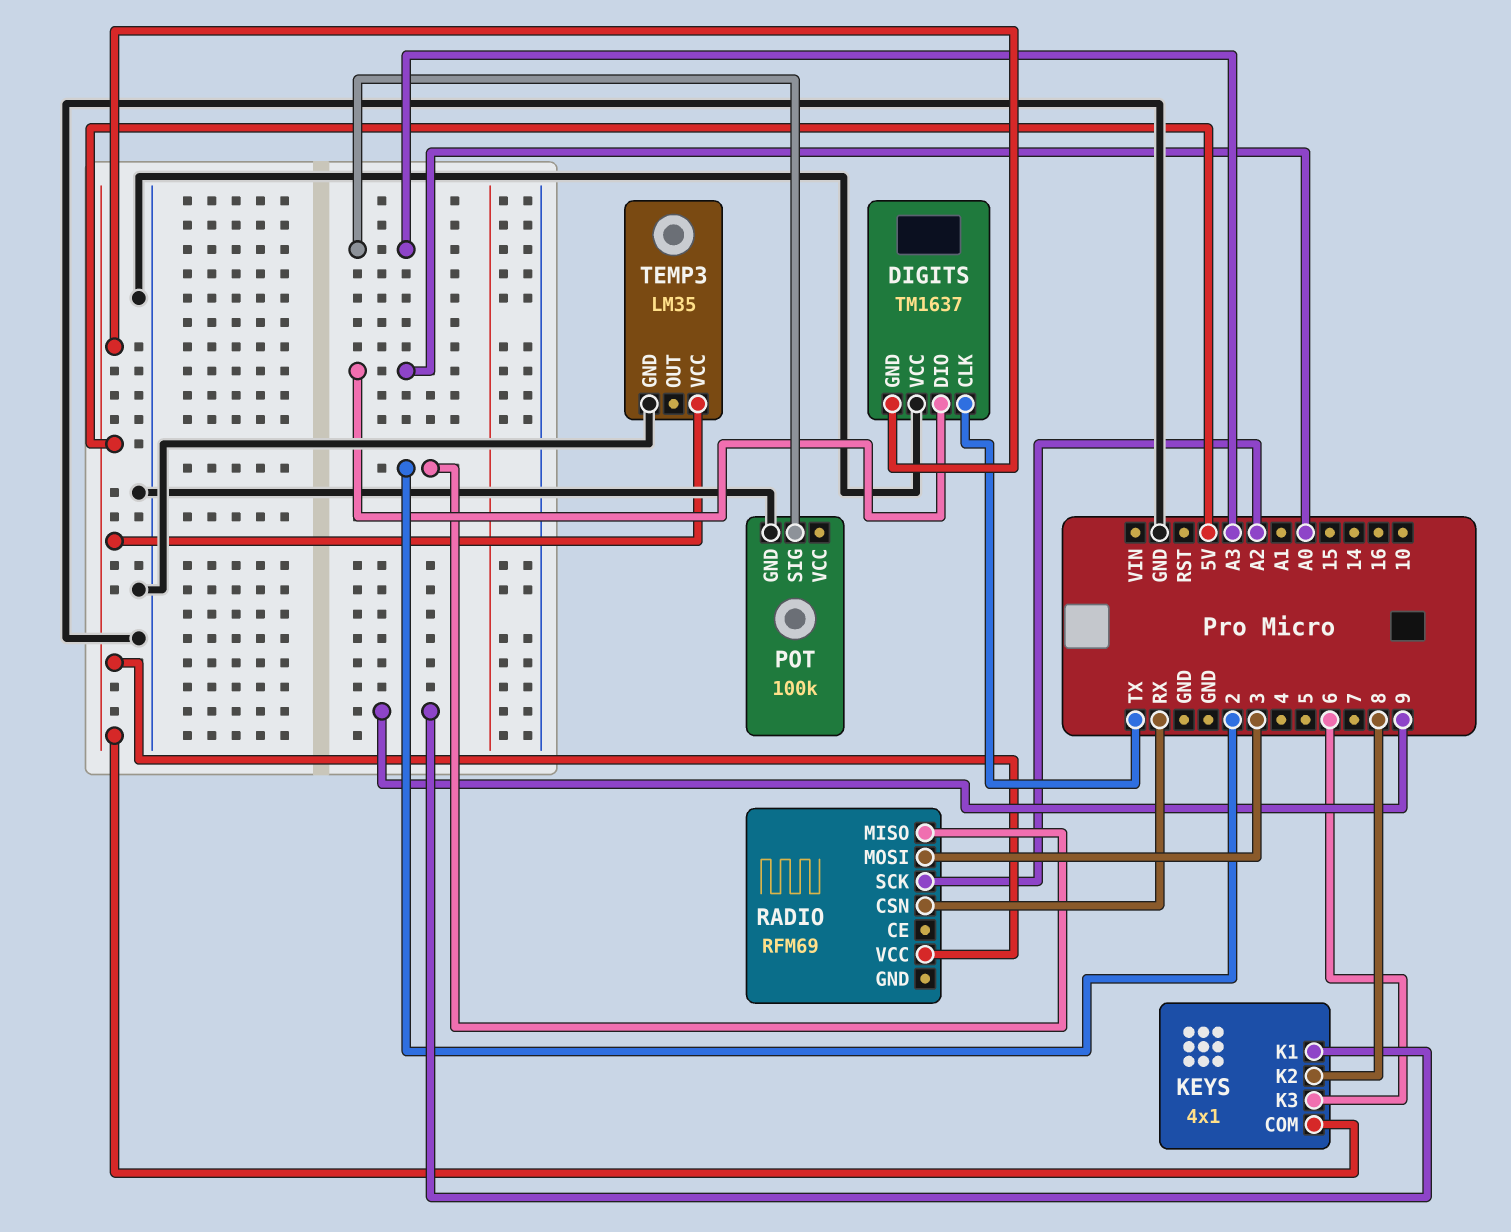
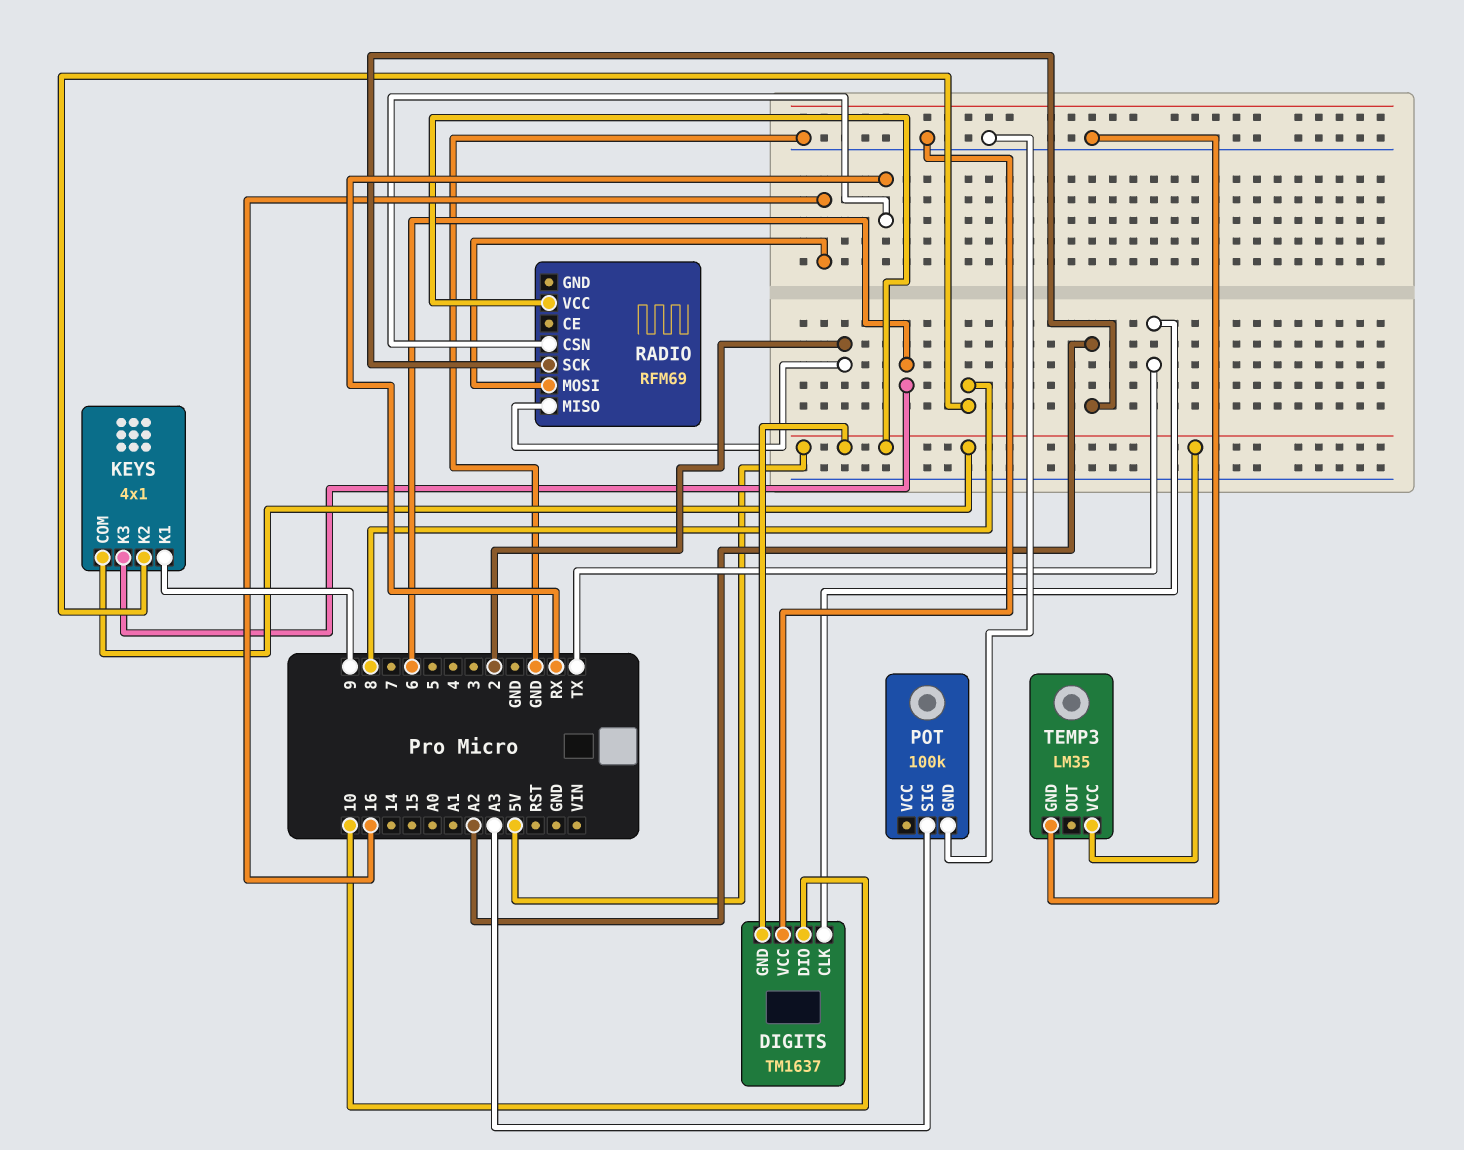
DIGITS pin DIO: A0 -> 10
RADIO pin MOSI: 3 -> 16

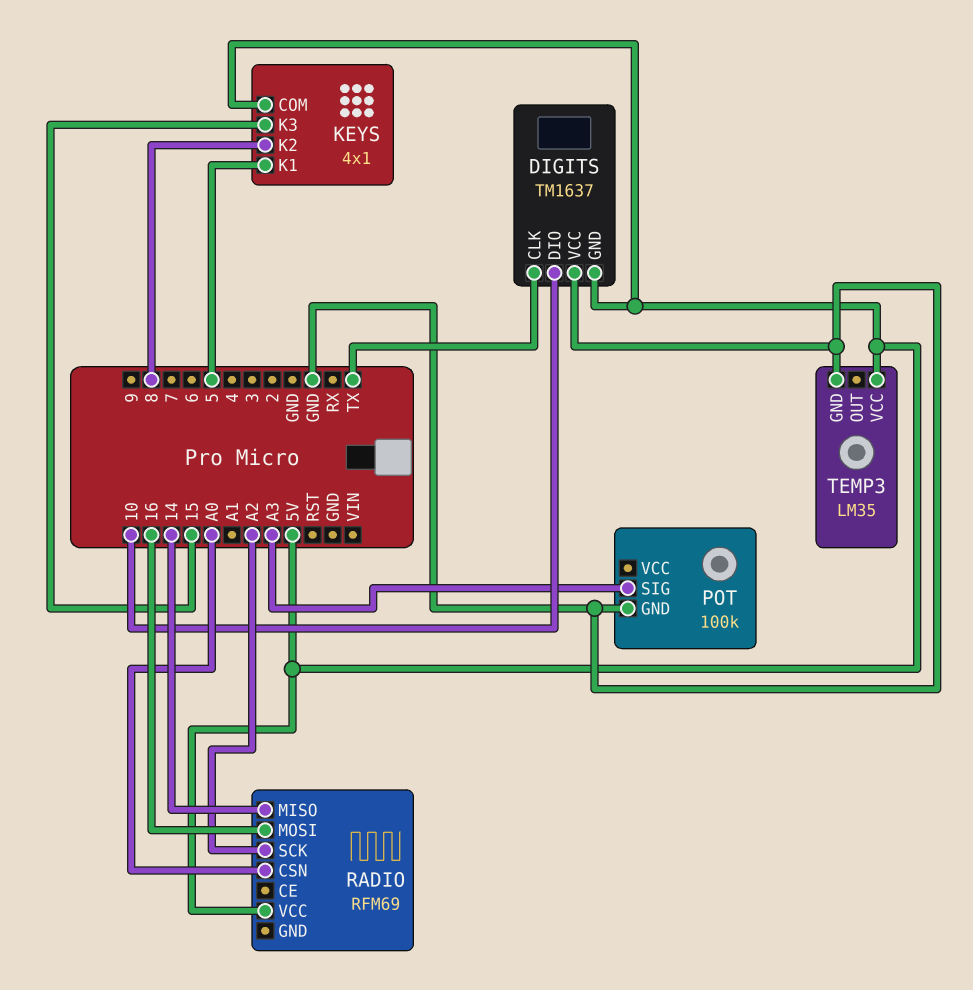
KEYS pin K1: 9 -> 5
KEYS pin K3: 6 -> 15
RADIO pin CSN: RX -> A0
RADIO pin MISO: 2 -> 14

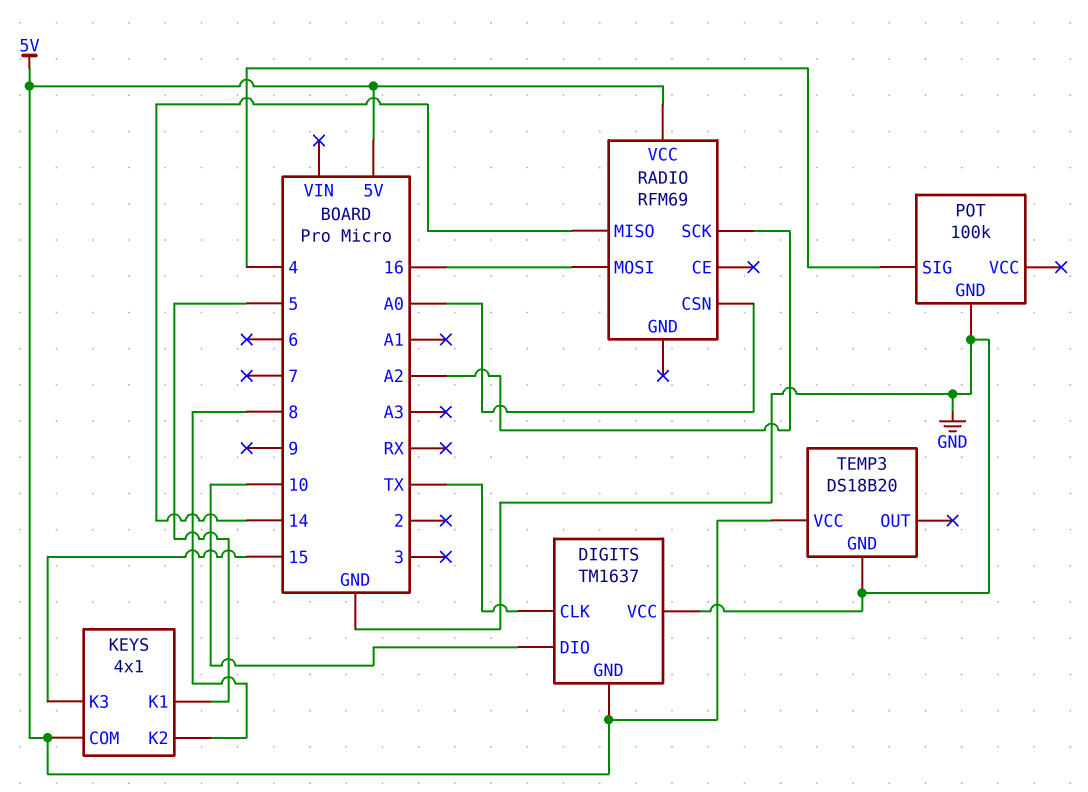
POT pin SIG: A3 -> 4
TEMP3: LM35 -> DS18B20

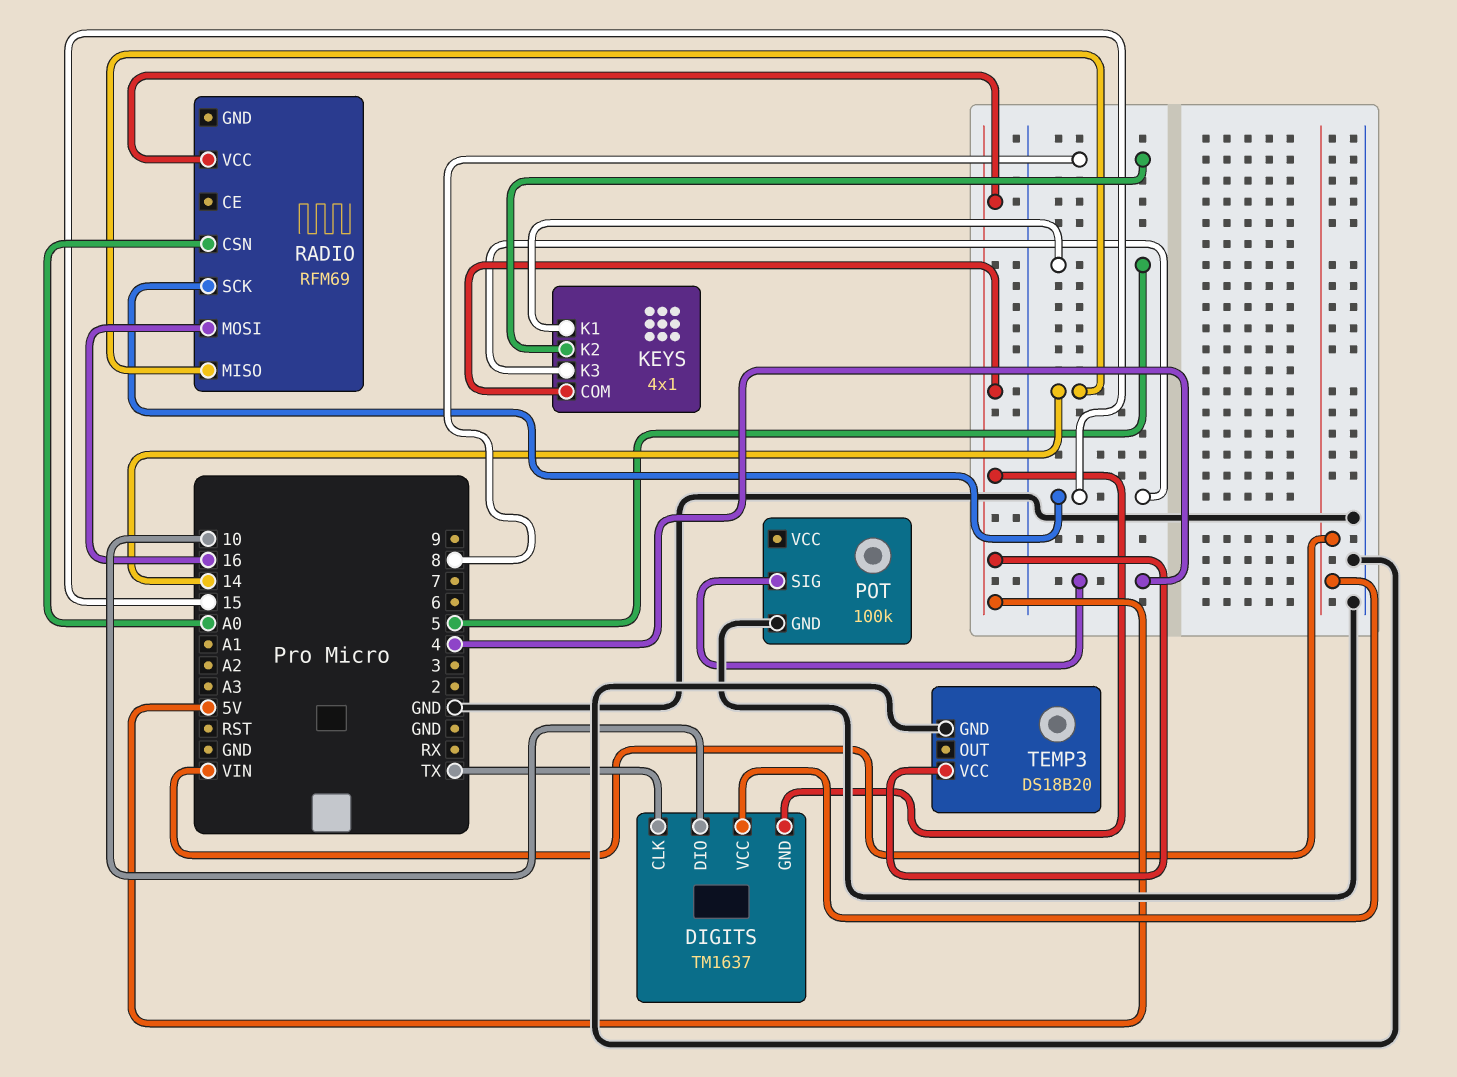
DIGITS pin VCC: GND -> VIN
RADIO pin SCK: A2 -> 15

